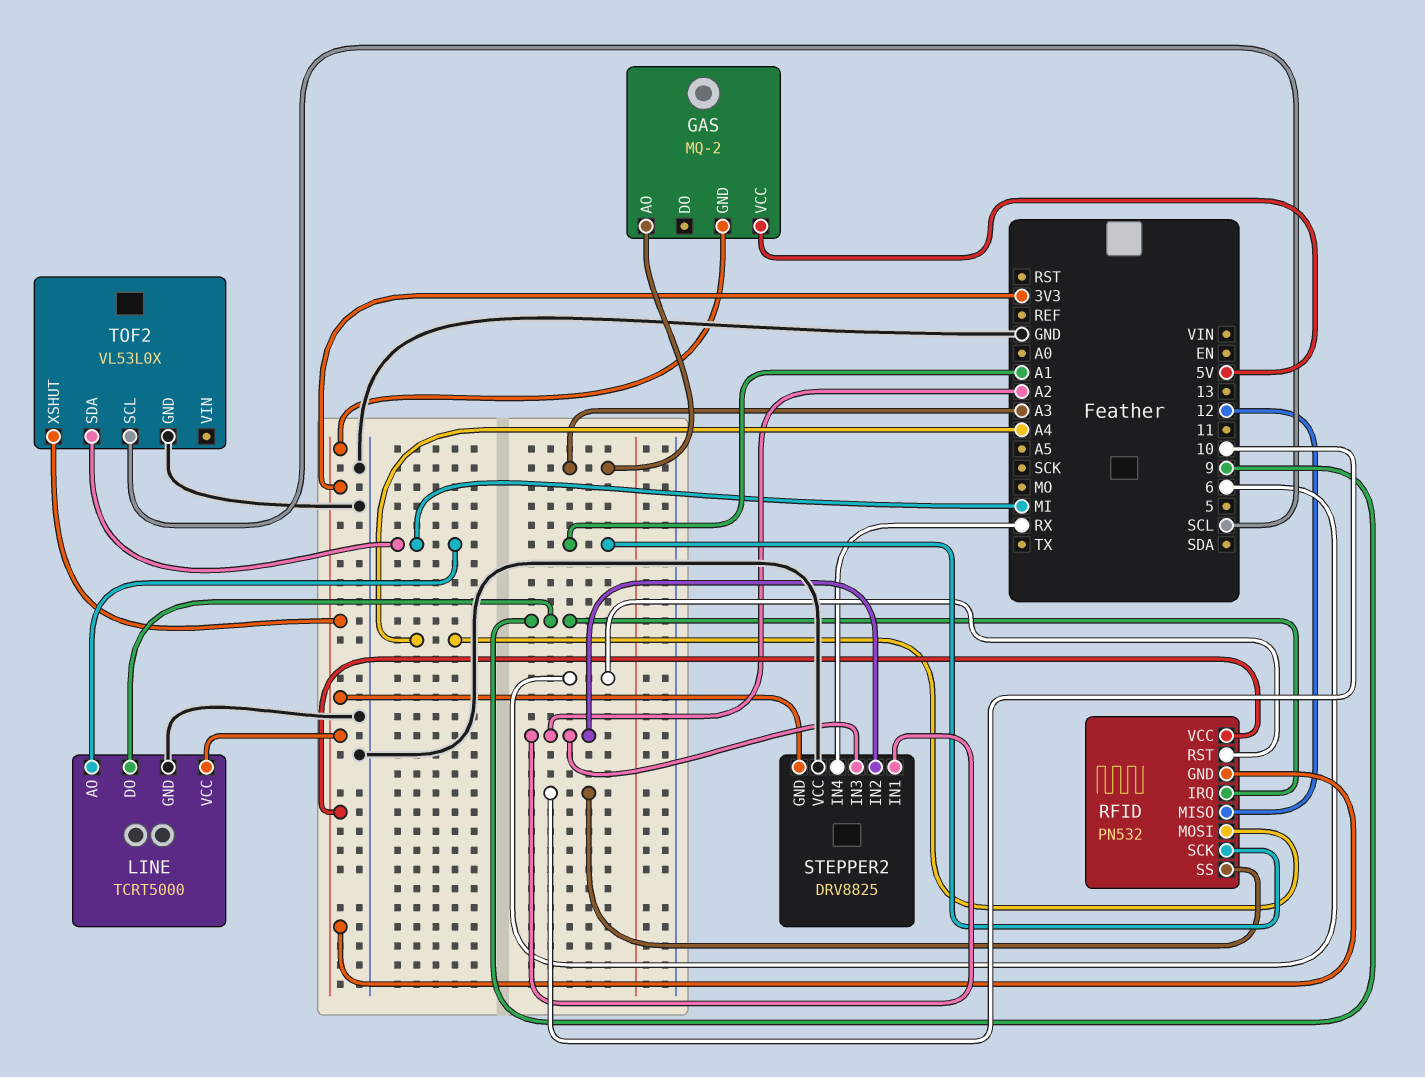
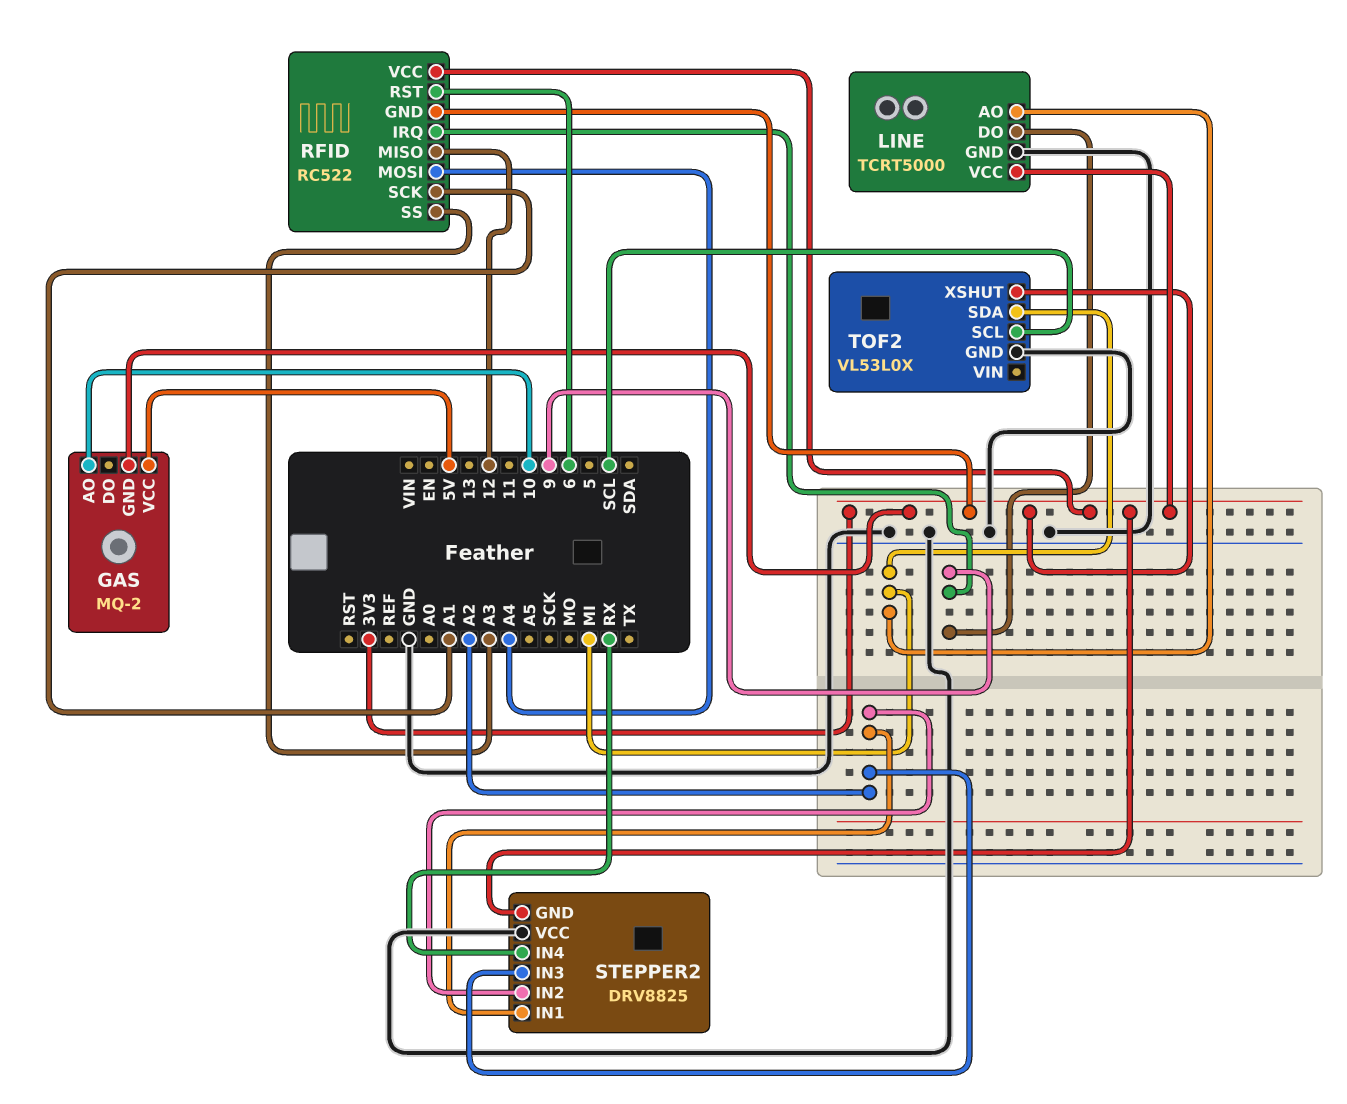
GAS pin AO: A3 -> 10
RFID: PN532 -> RC522
RFID pin SS: 10 -> A3

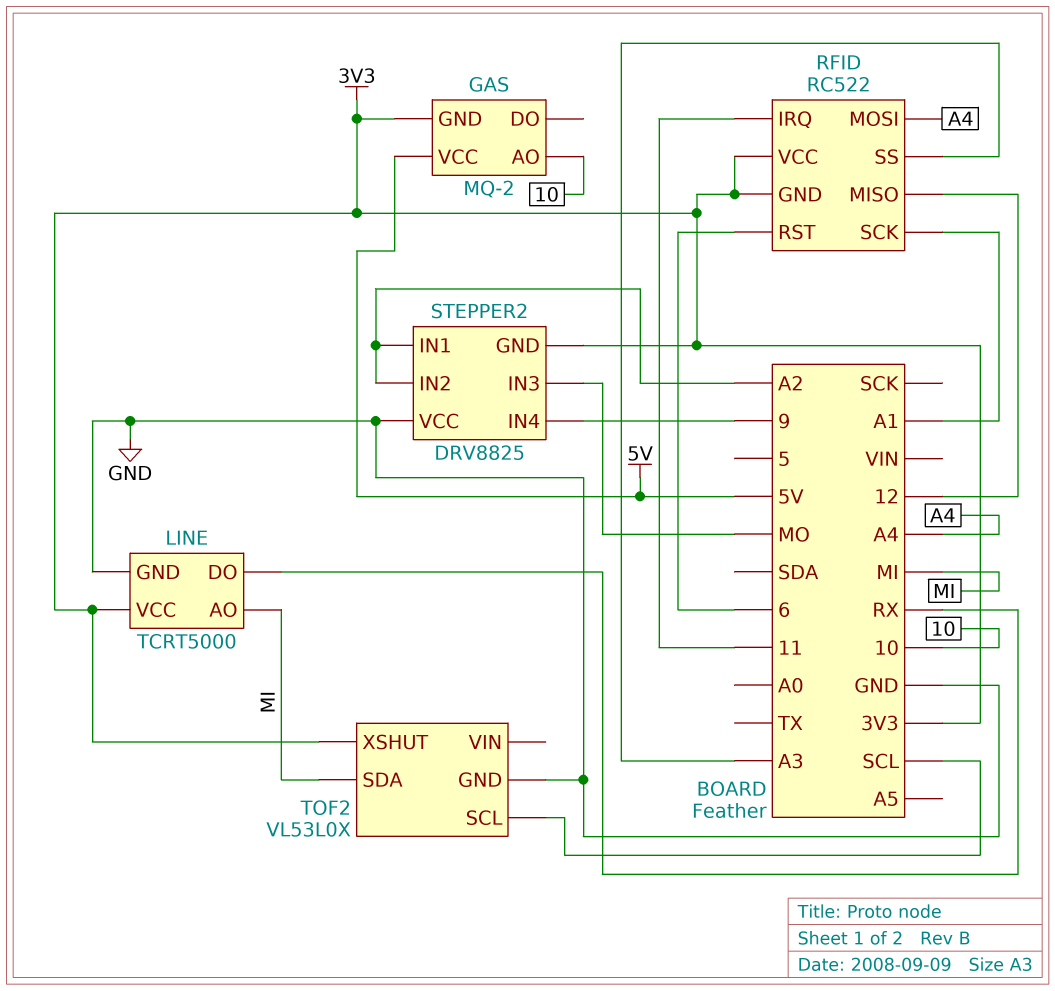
LINE pin DO: 9 -> RX
RFID pin IRQ: 9 -> 11
STEPPER2 pin IN3: A2 -> MO
STEPPER2 pin IN4: RX -> 9

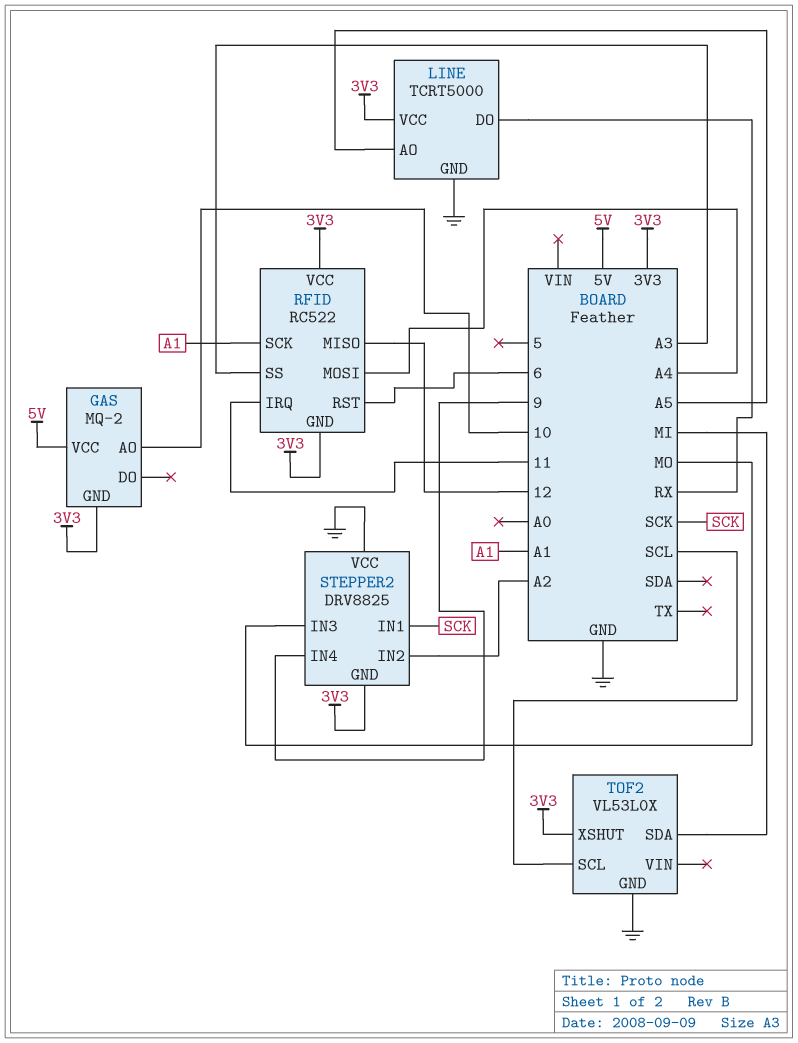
LINE pin AO: MI -> A5
STEPPER2 pin IN1: A2 -> SCK

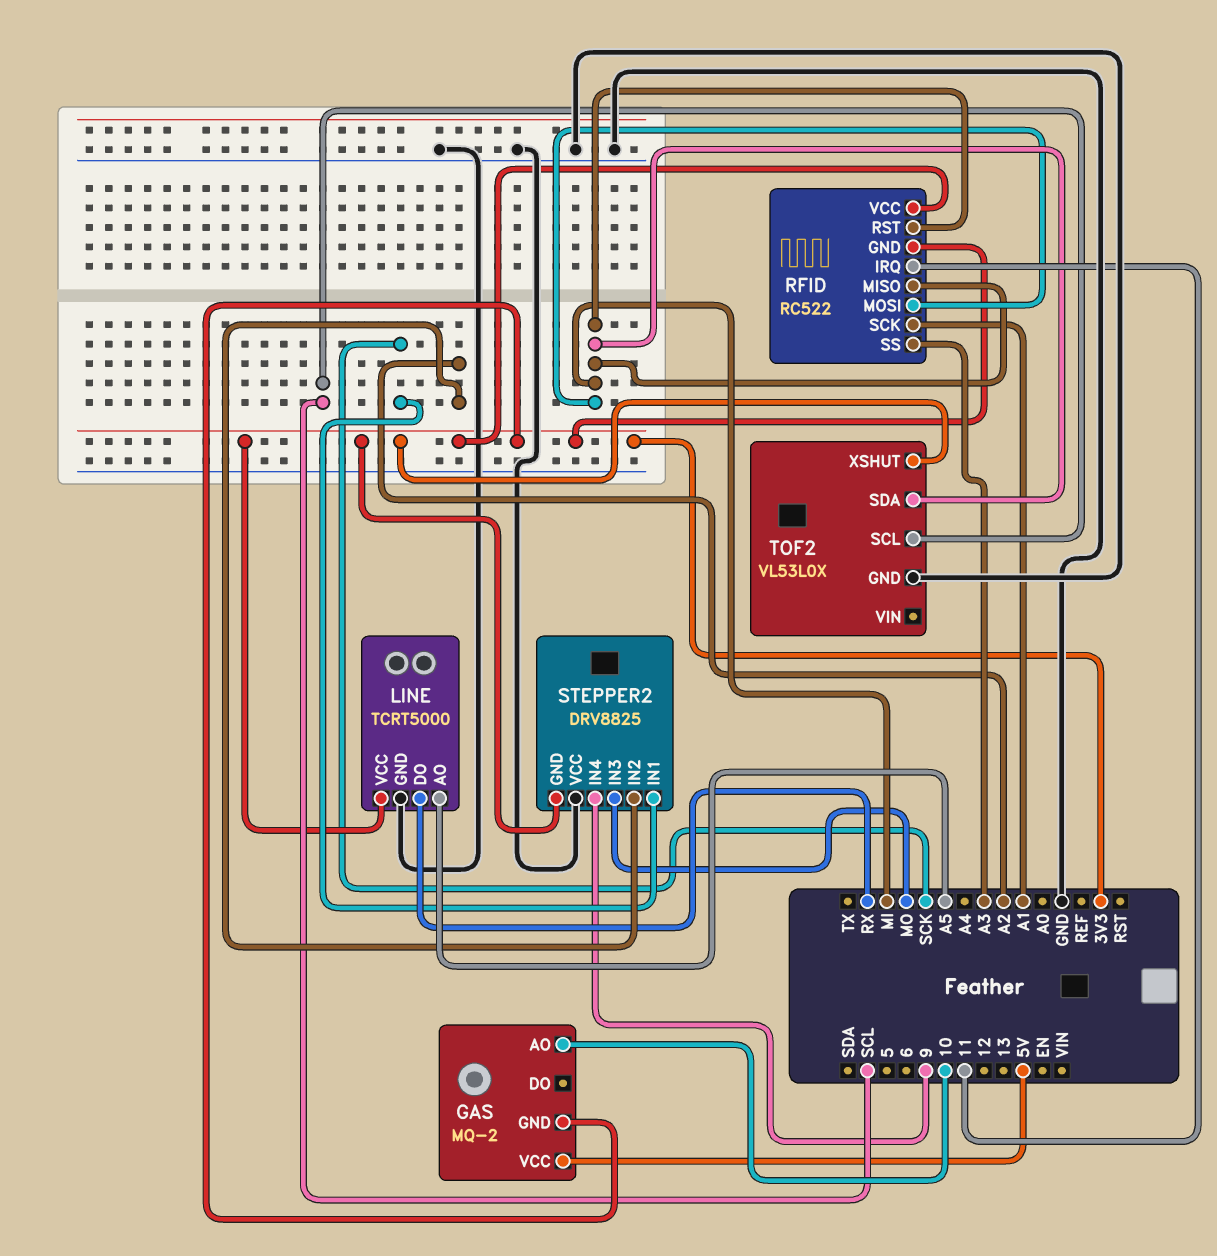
RFID pin MISO: 12 -> MI
RFID pin MOSI: A4 -> MI
RFID pin RST: 6 -> MI

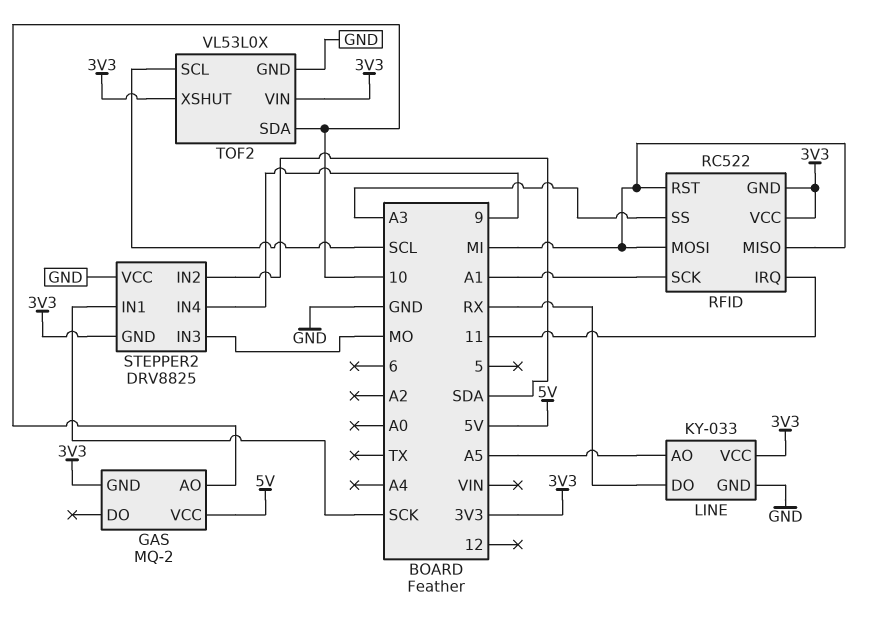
LINE: TCRT5000 -> KY-033
STEPPER2 pin IN2: A2 -> SDA
TOF2 pin SDA: MI -> 10
TOF2 pin VIN: none -> 3V3

